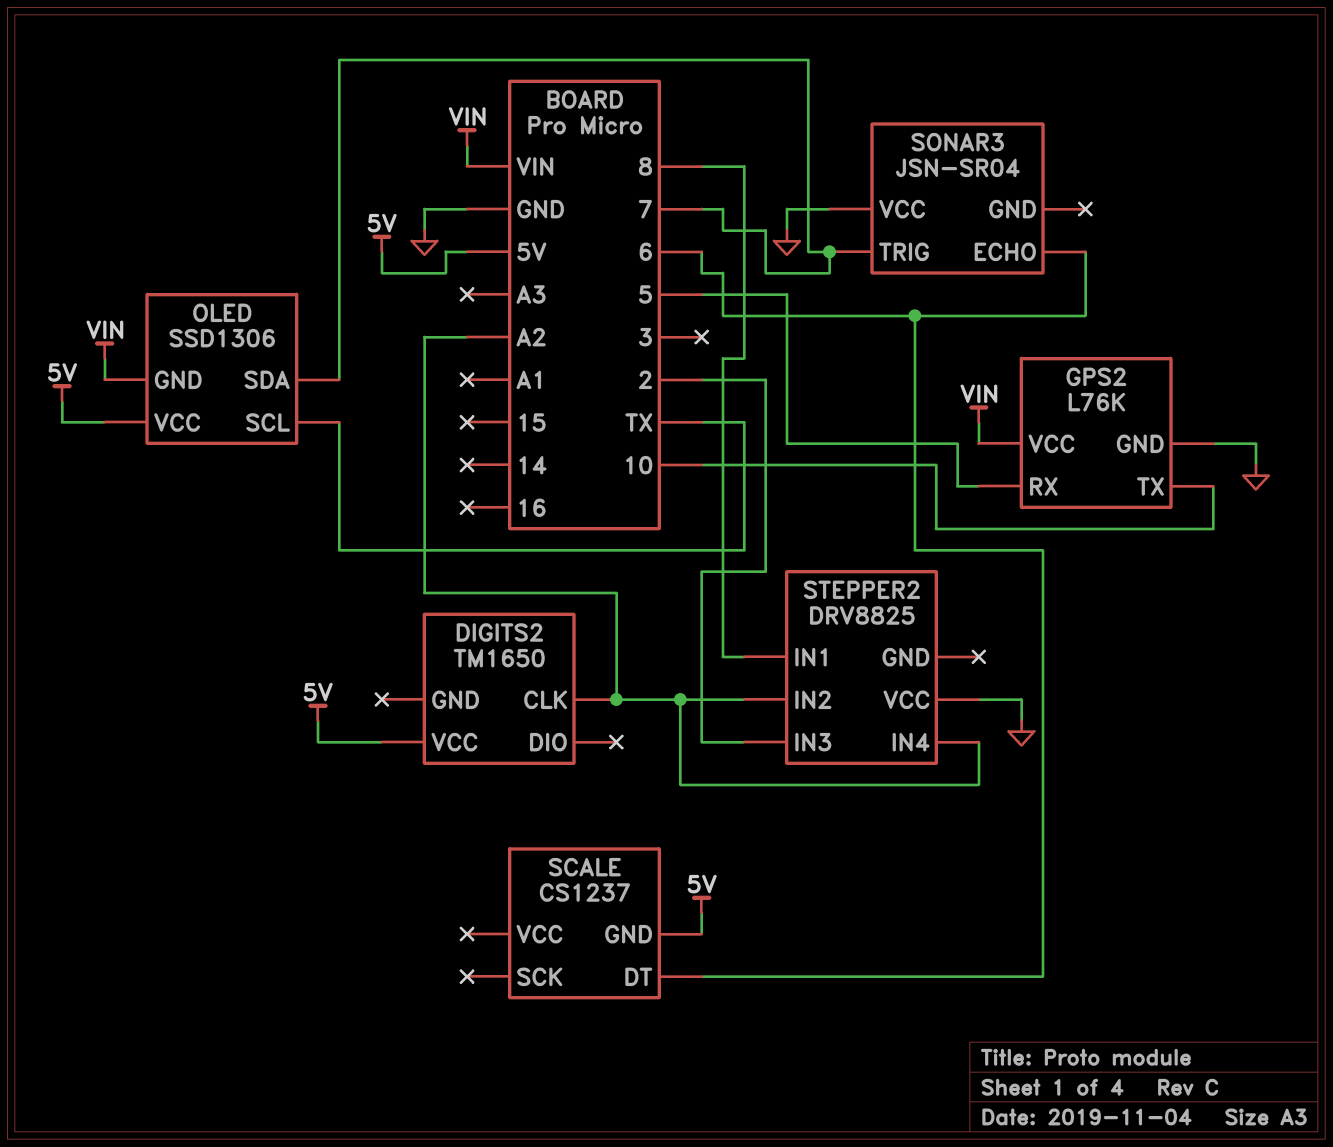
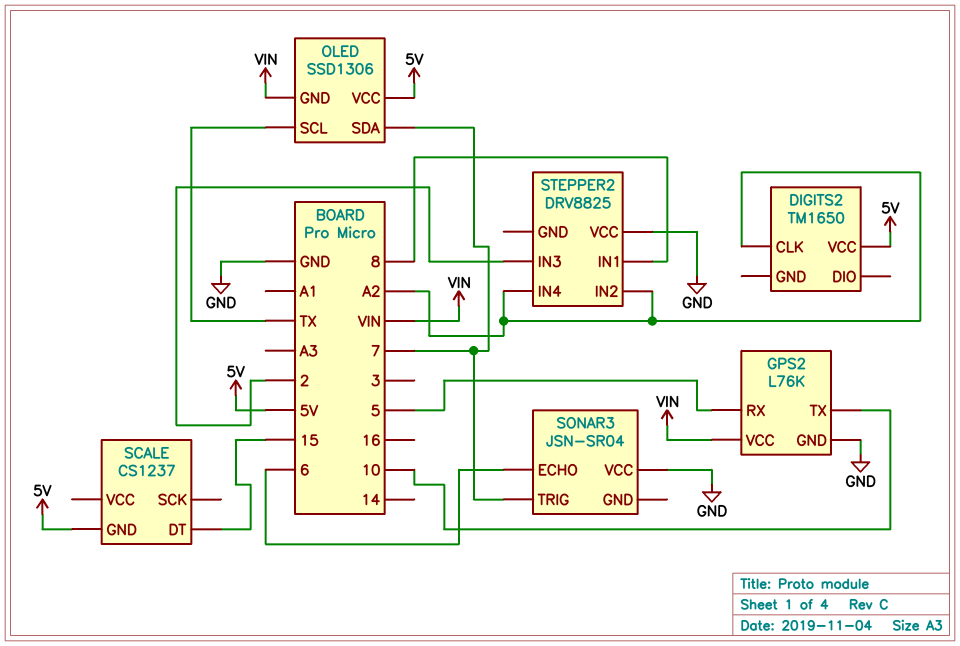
SCALE pin DT: 6 -> 15

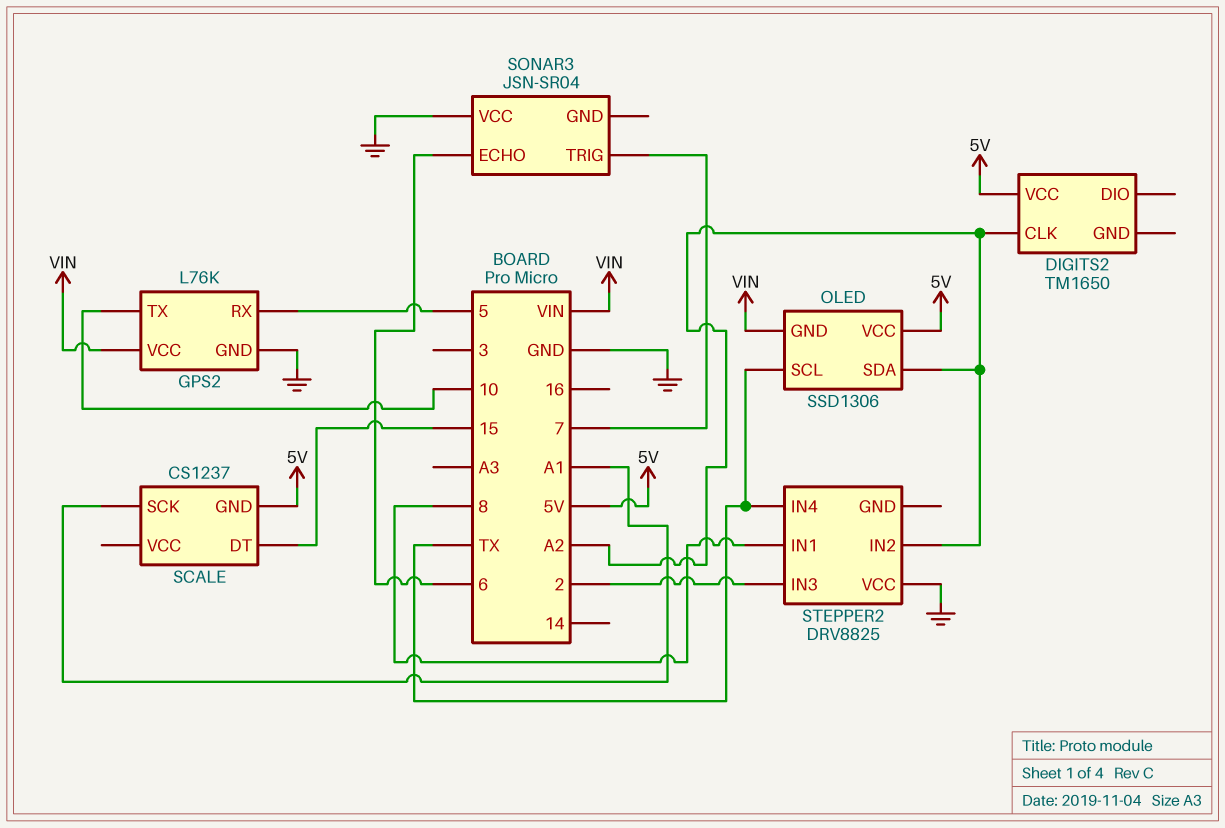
OLED pin SDA: 7 -> A2
SCALE pin SCK: none -> A1
STEPPER2 pin IN4: A2 -> TX

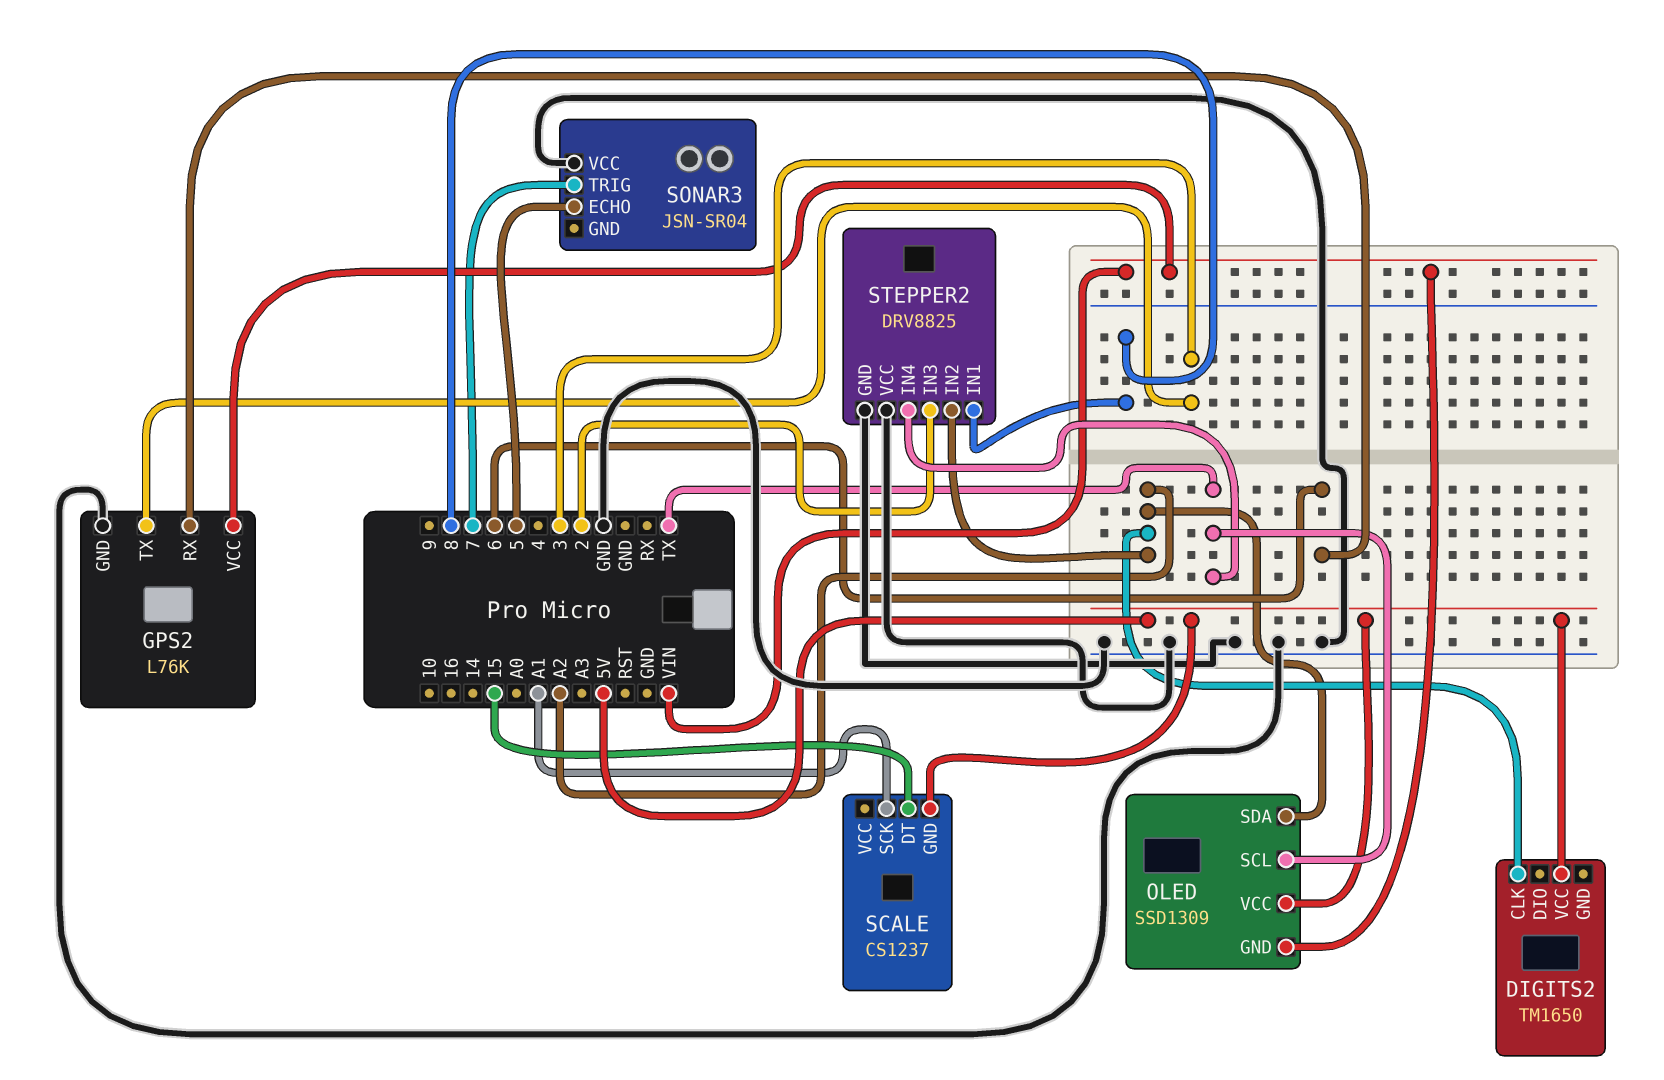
GPS2 pin RX: 5 -> 6
GPS2 pin TX: 10 -> 3
OLED: SSD1306 -> SSD1309
SONAR3 pin ECHO: 6 -> 5
STEPPER2 pin GND: none -> GND

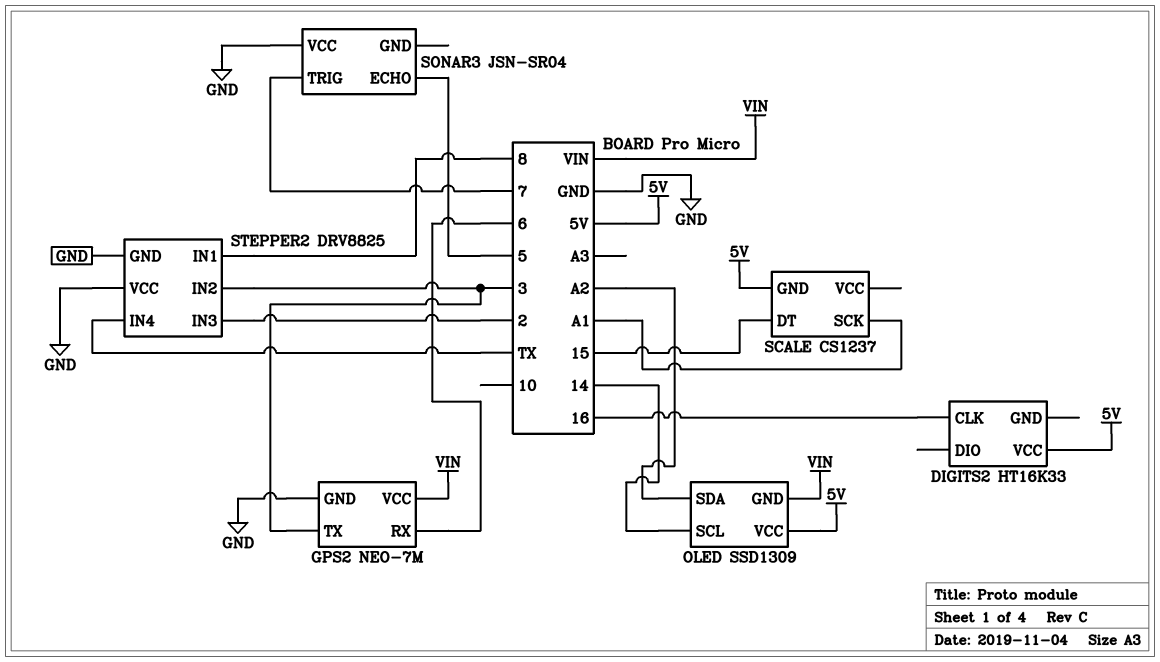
DIGITS2: TM1650 -> HT16K33
DIGITS2 pin CLK: A2 -> 16
GPS2: L76K -> NEO-7M
OLED pin SCL: TX -> 14
STEPPER2 pin IN2: A2 -> 3

